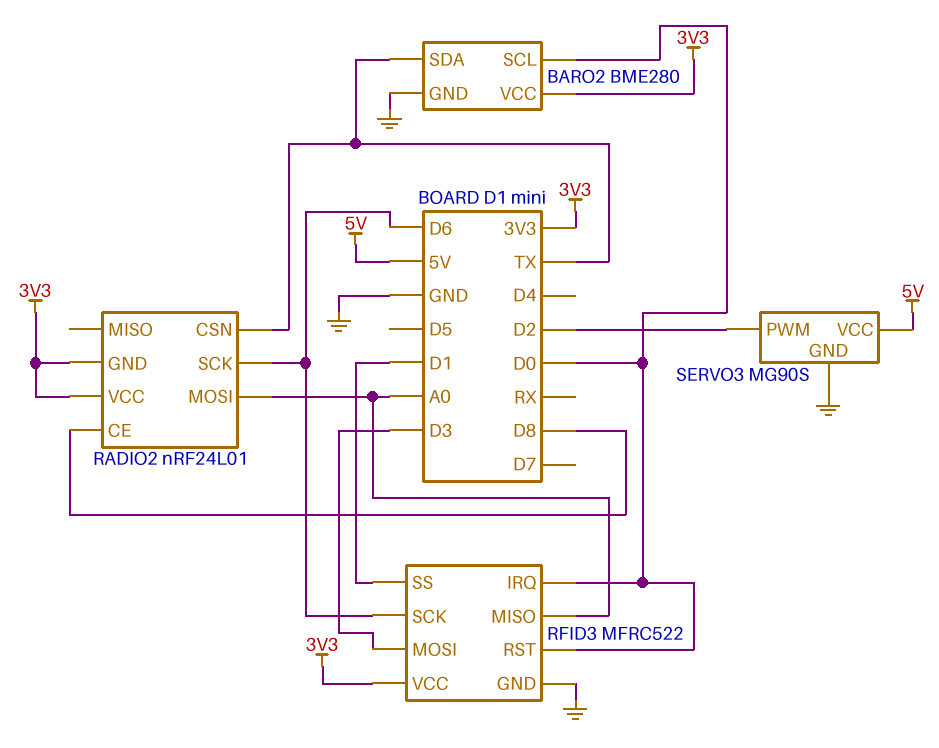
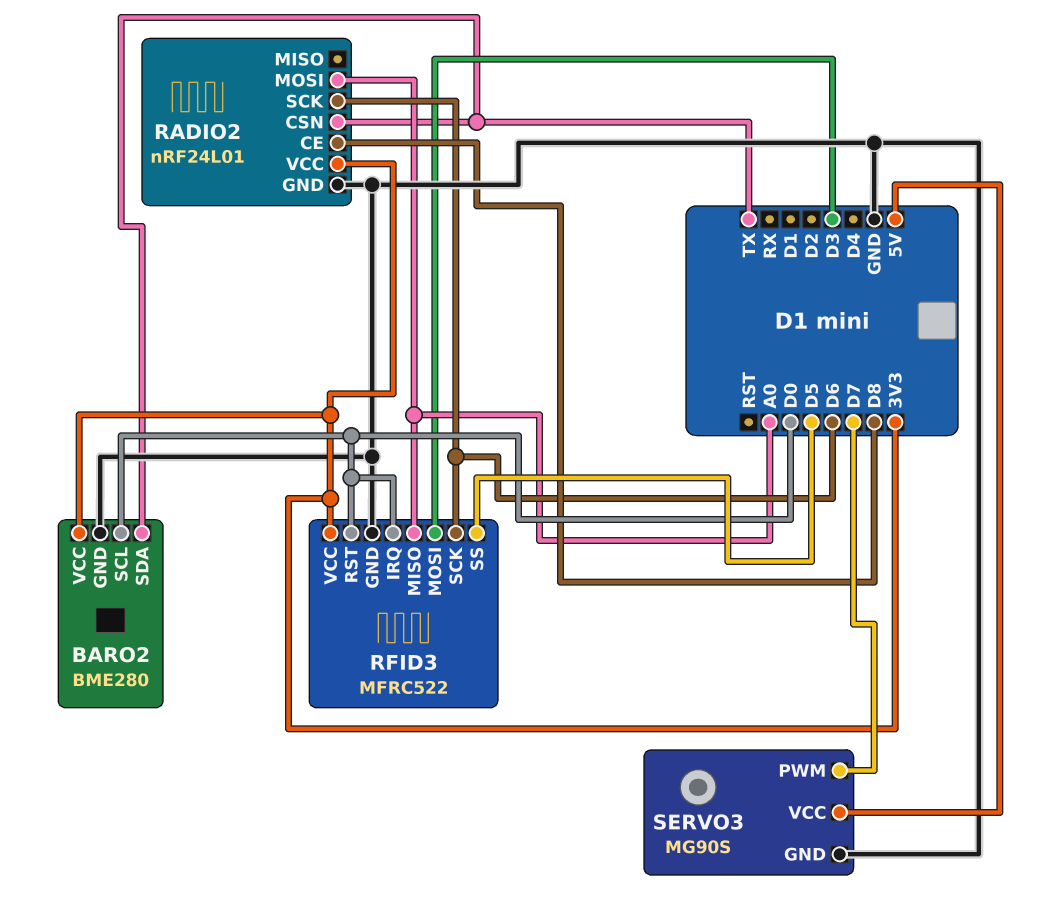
RADIO2 pin GND: 3V3 -> GND
RFID3 pin SS: D1 -> D5
SERVO3 pin PWM: D2 -> D7

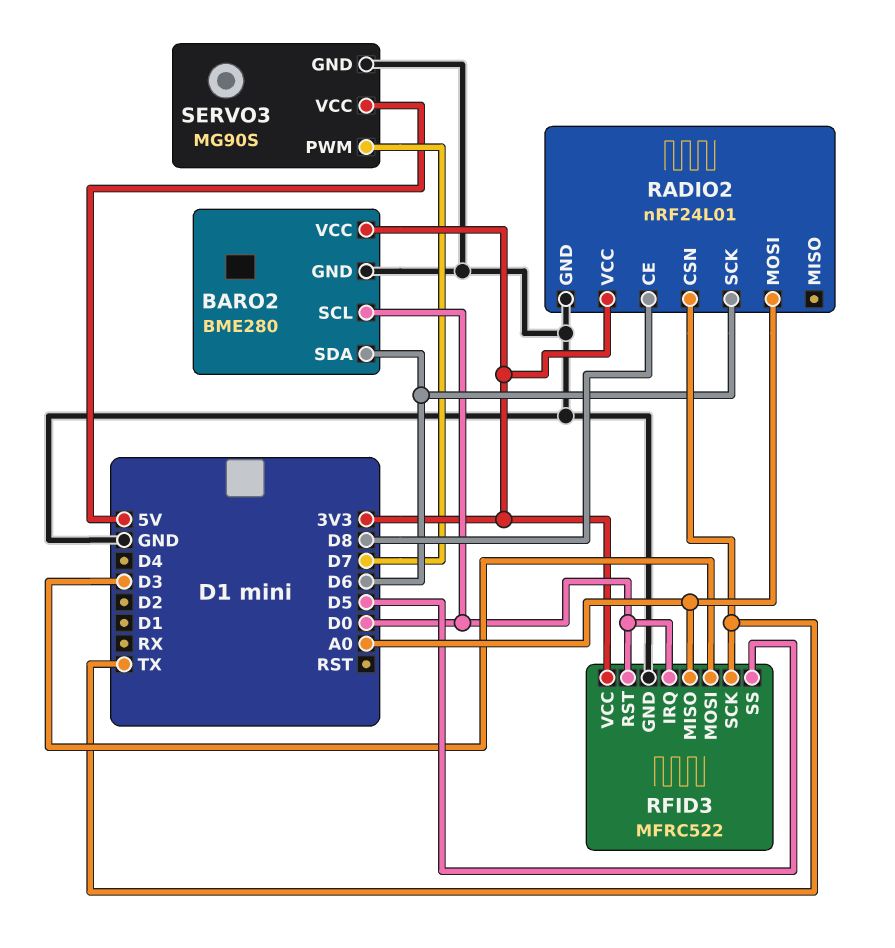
BARO2 pin SDA: TX -> D6
RFID3 pin SCK: D6 -> TX

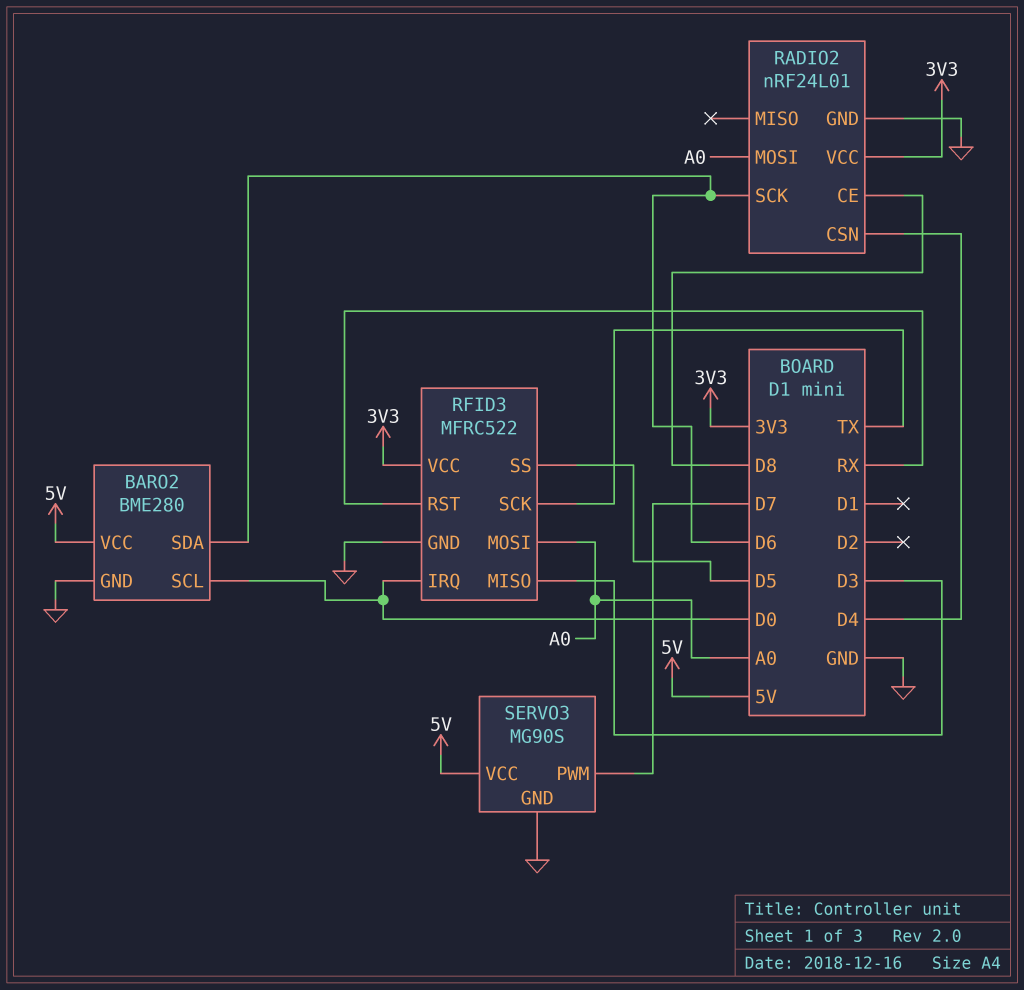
BARO2 pin VCC: 3V3 -> 5V
RADIO2 pin CSN: TX -> D4
RFID3 pin MISO: A0 -> D3
RFID3 pin MOSI: D3 -> A0
RFID3 pin RST: D0 -> RX

